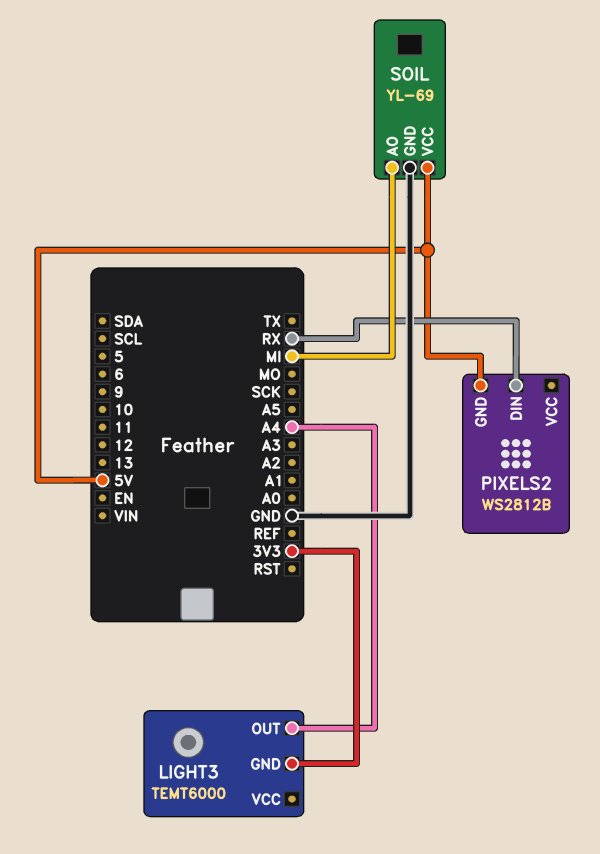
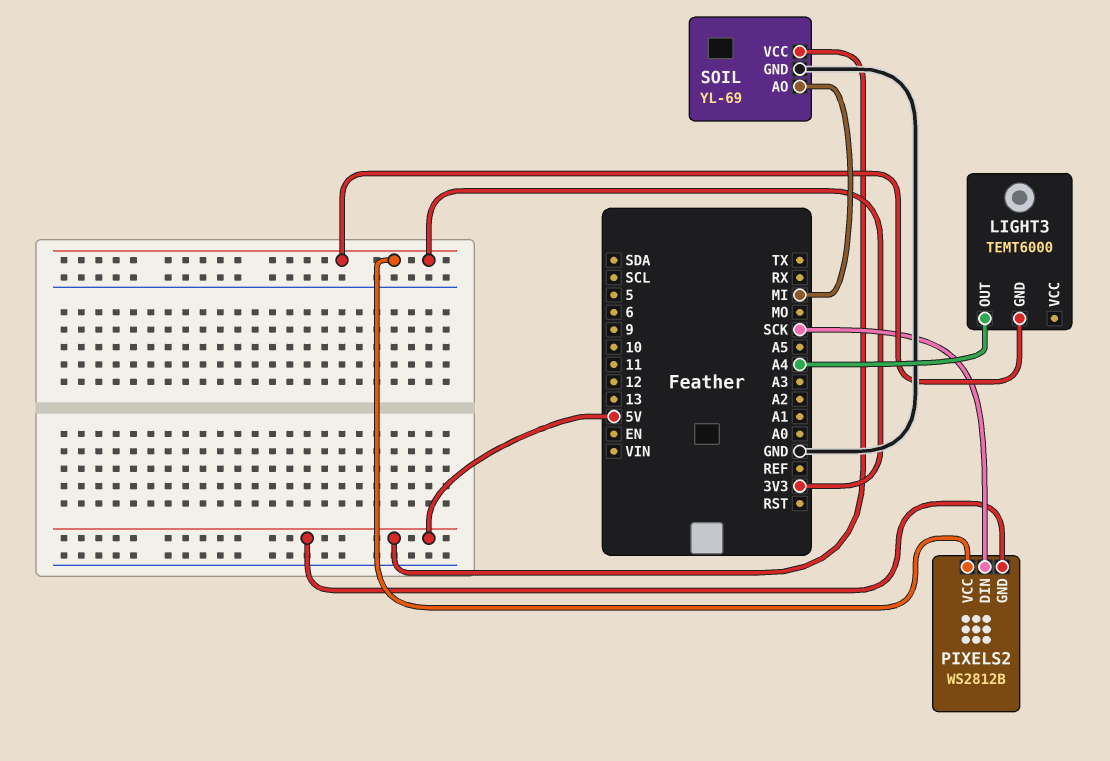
PIXELS2 pin DIN: RX -> SCK
PIXELS2 pin VCC: none -> 3V3

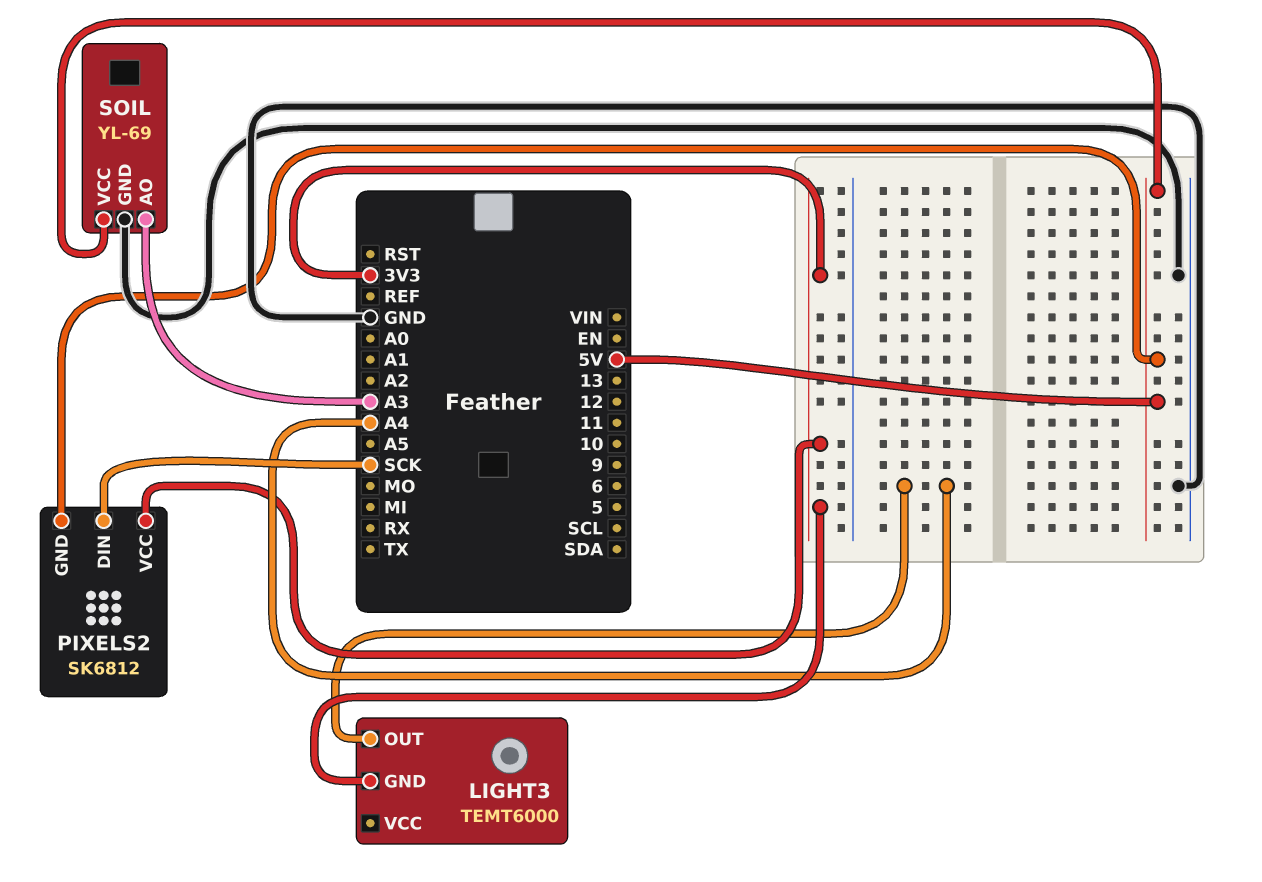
PIXELS2: WS2812B -> SK6812
SOIL pin AO: MI -> A3

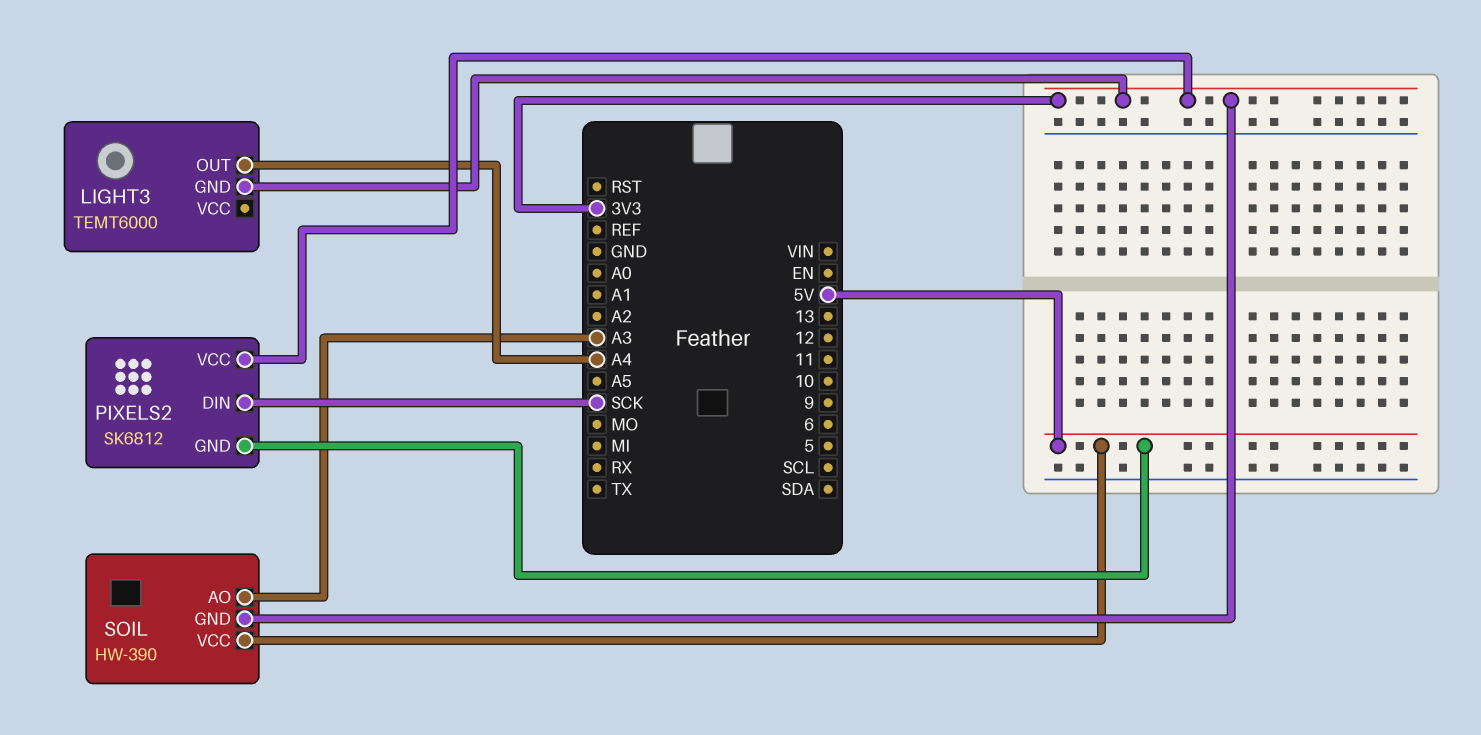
SOIL: YL-69 -> HW-390
SOIL pin GND: GND -> 3V3

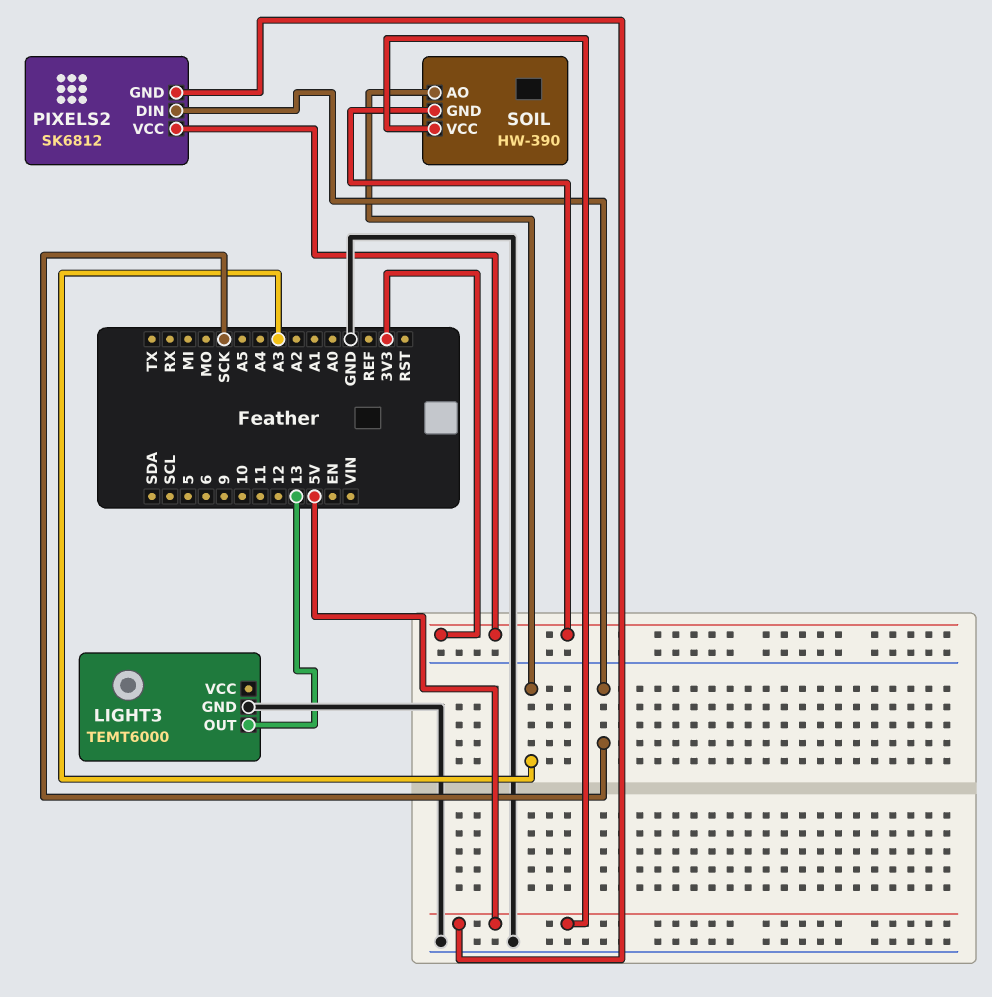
LIGHT3 pin GND: 3V3 -> GND
LIGHT3 pin OUT: A4 -> 13

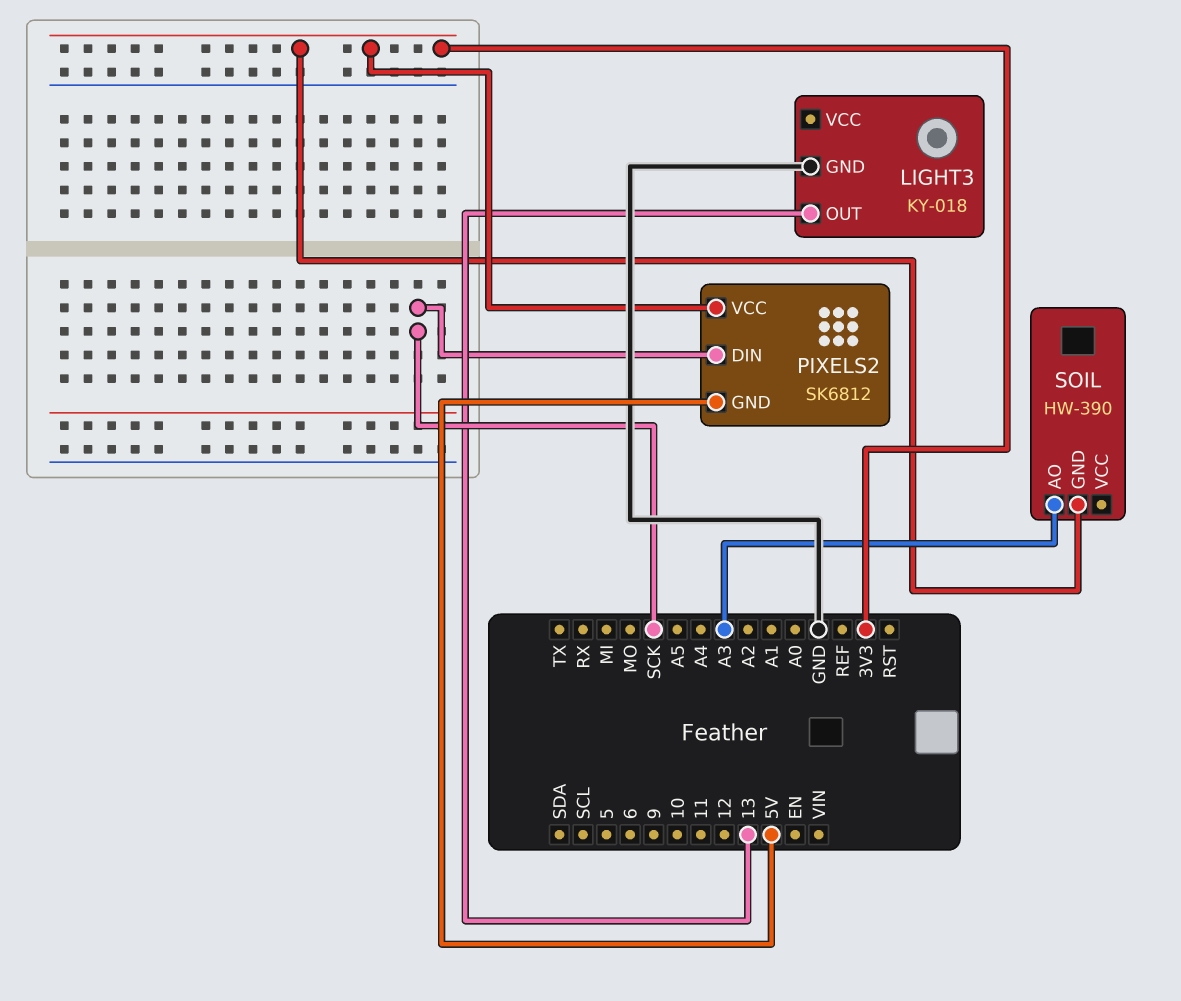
LIGHT3: TEMT6000 -> KY-018
SOIL pin VCC: 5V -> none

